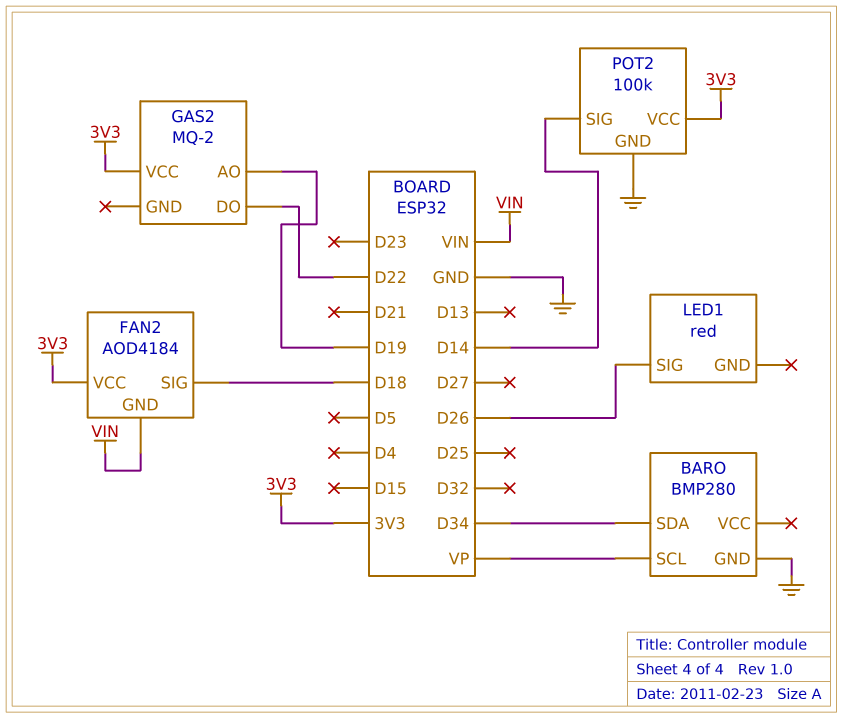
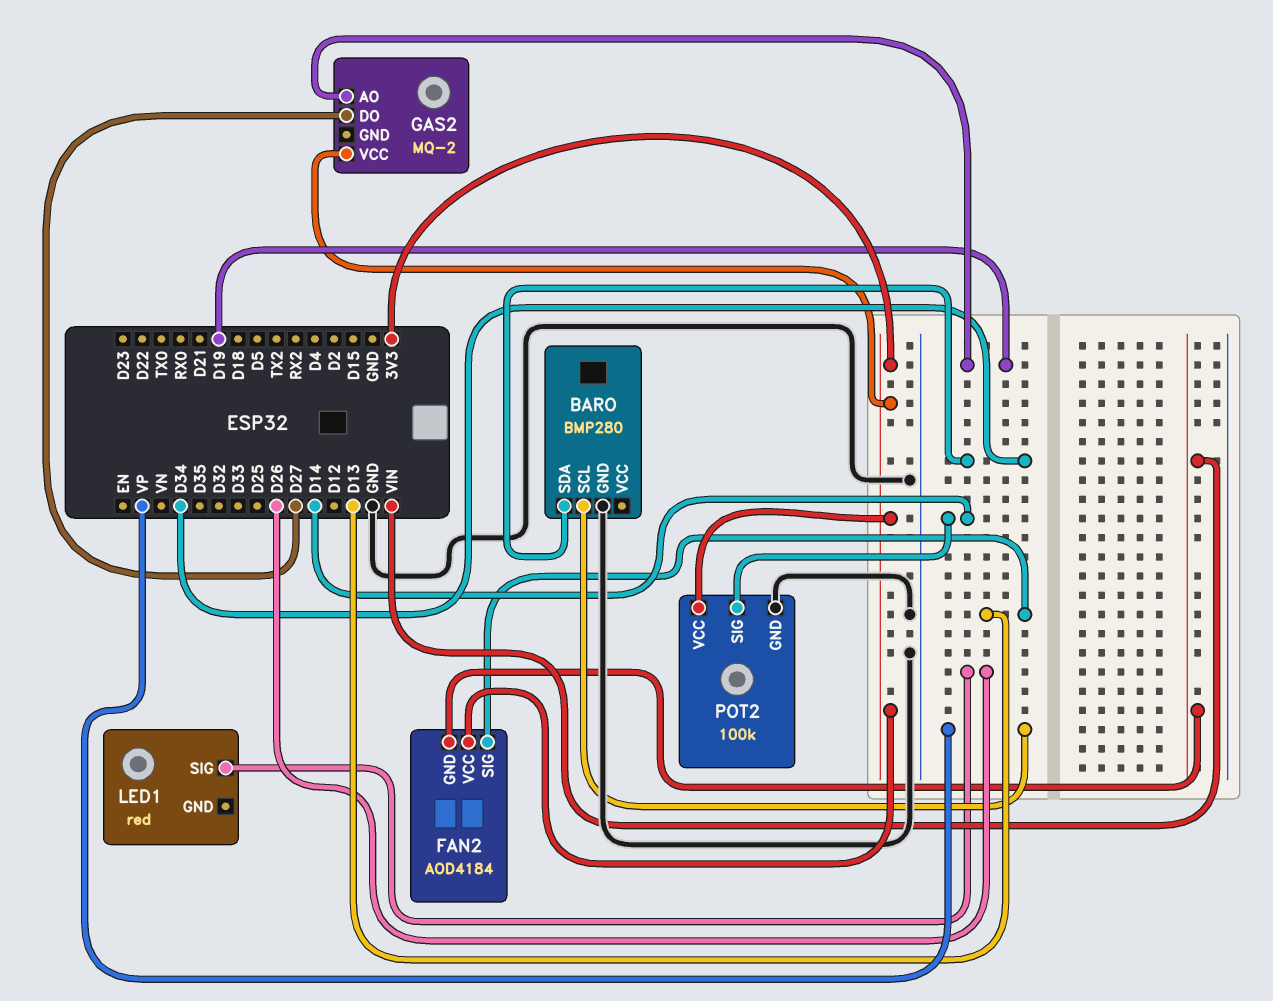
FAN2 pin SIG: D18 -> D13
GAS2 pin DO: D22 -> D27

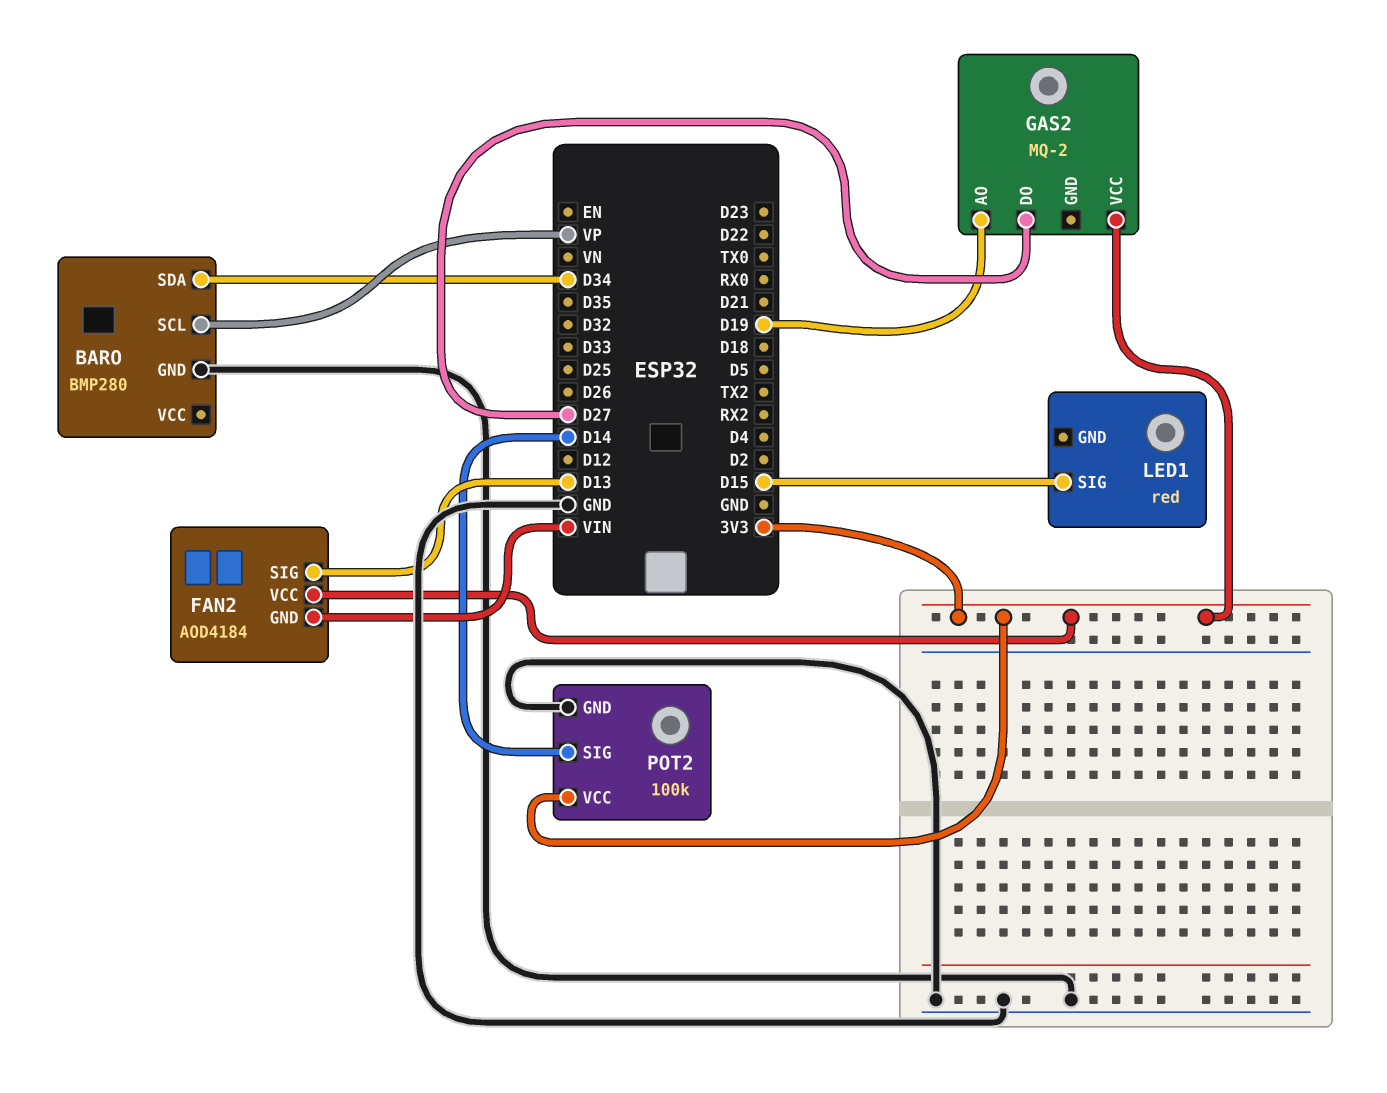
LED1 pin SIG: D26 -> D15

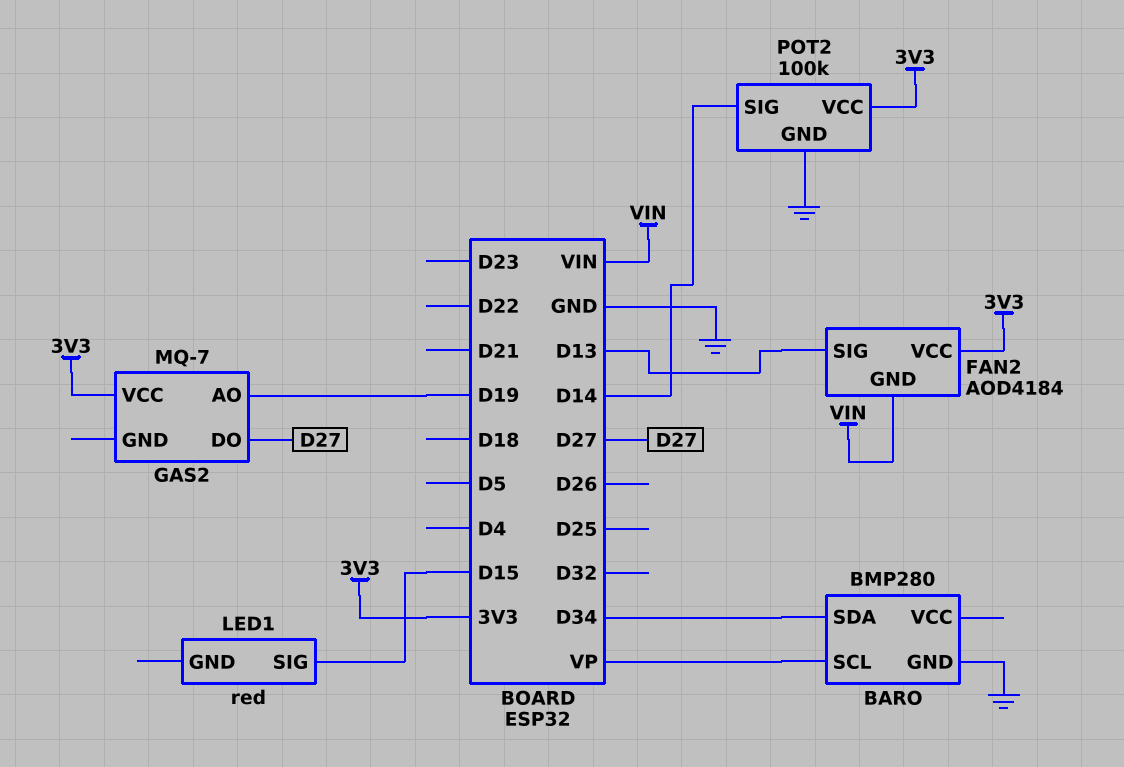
GAS2: MQ-2 -> MQ-7

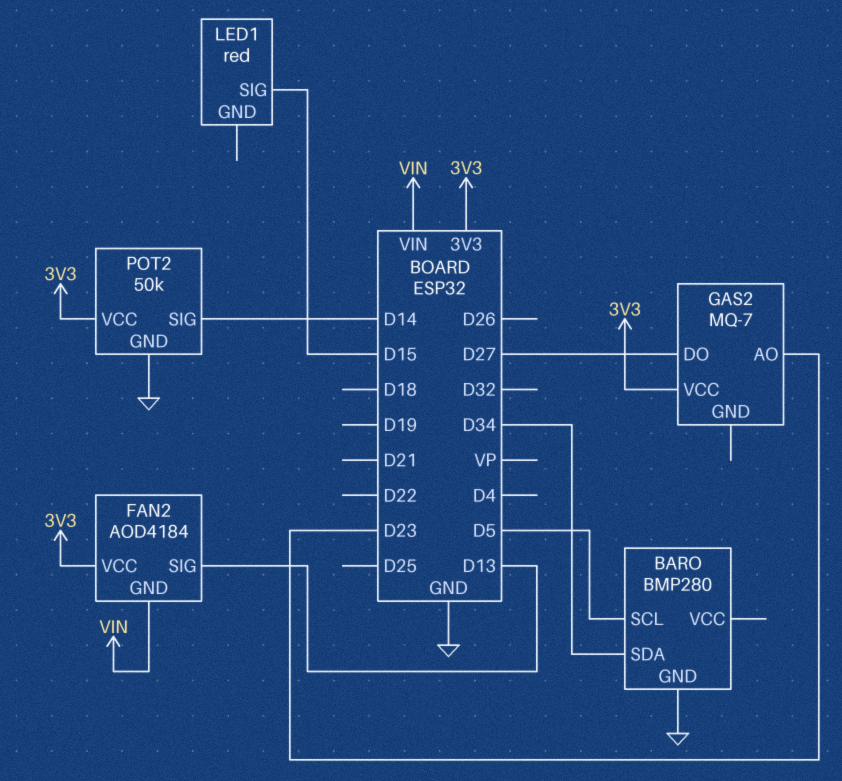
BARO pin SCL: VP -> D5
GAS2 pin AO: D19 -> D23
POT2: 100k -> 50k

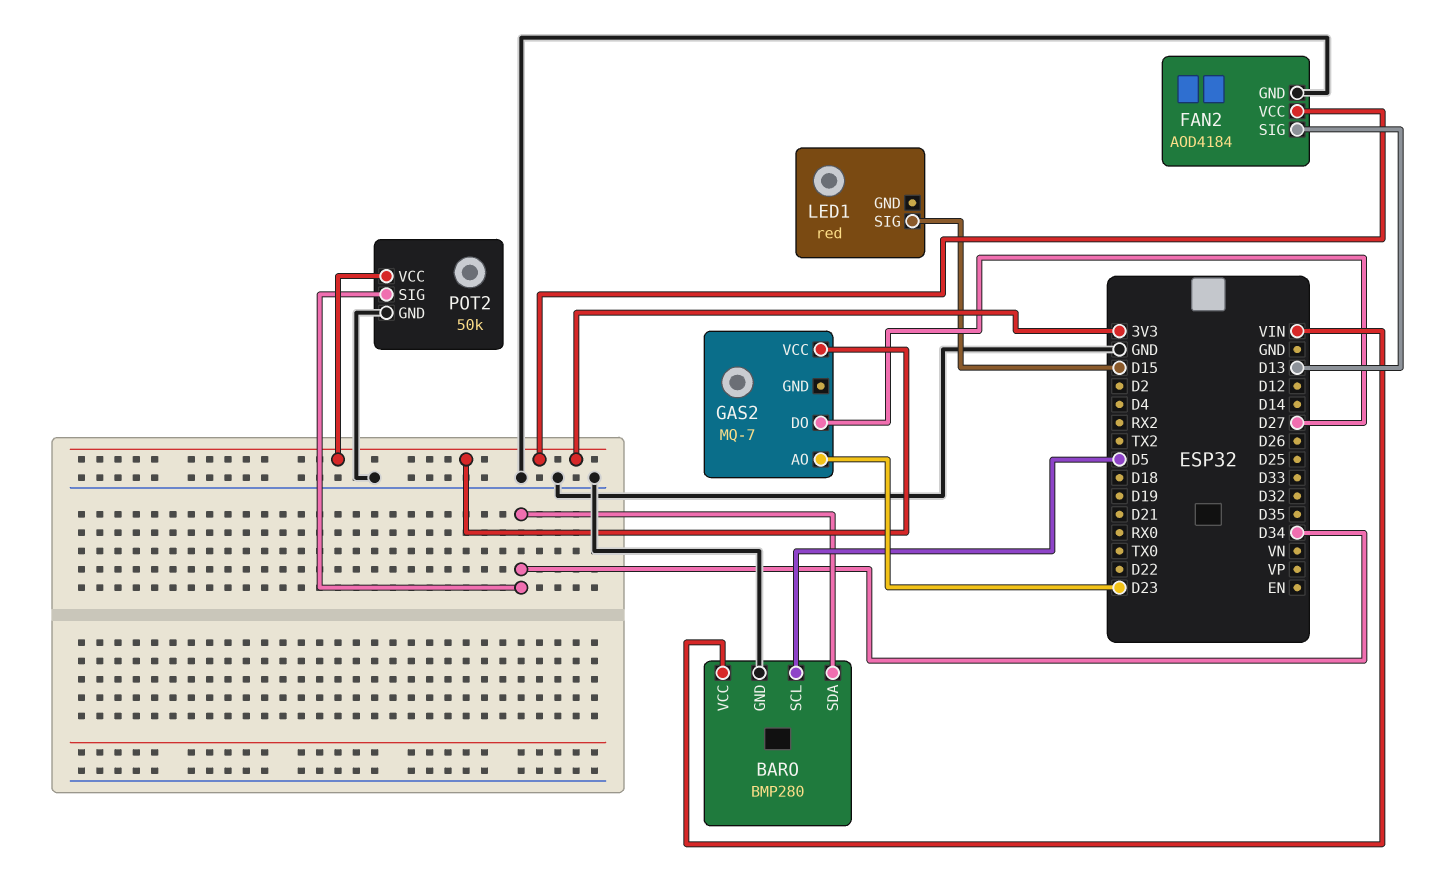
BARO pin VCC: none -> VIN
FAN2 pin GND: VIN -> GND
POT2 pin SIG: D14 -> D34

